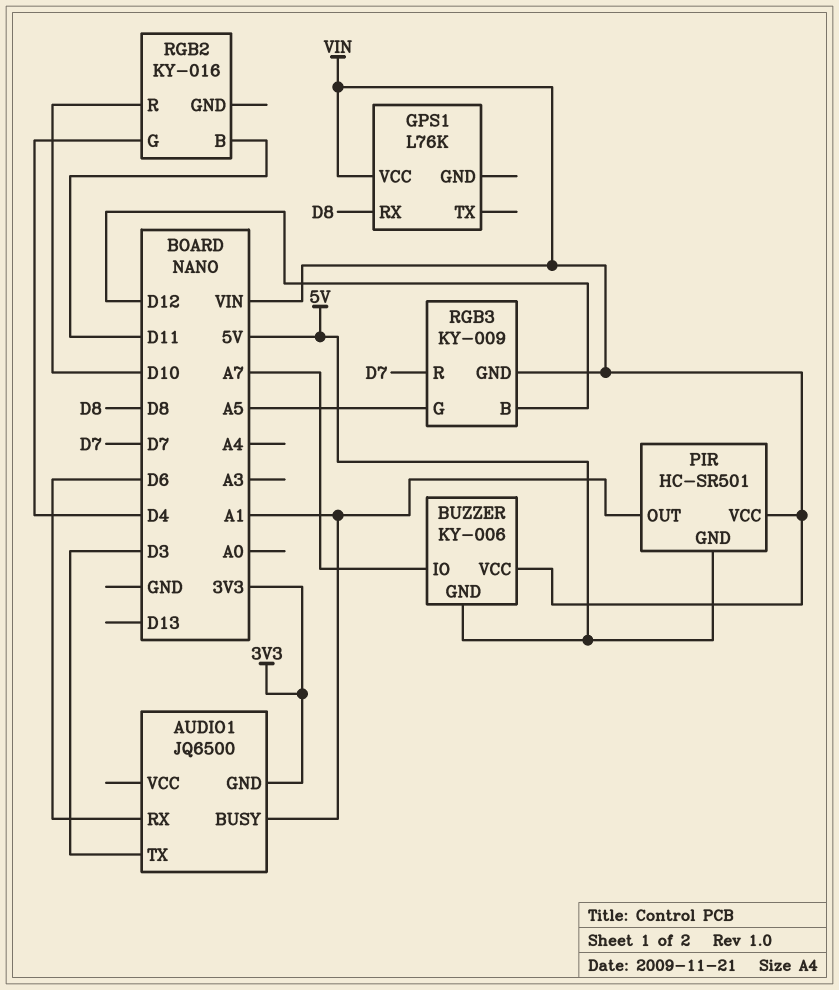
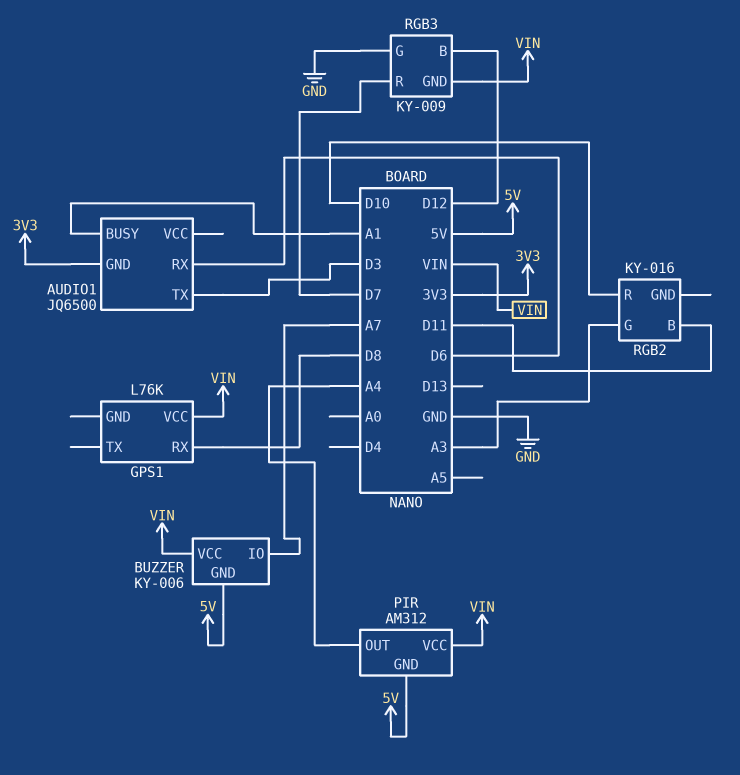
PIR: HC-SR501 -> AM312
PIR pin OUT: A1 -> A4
RGB2 pin G: D4 -> A3
RGB3 pin G: A5 -> GND

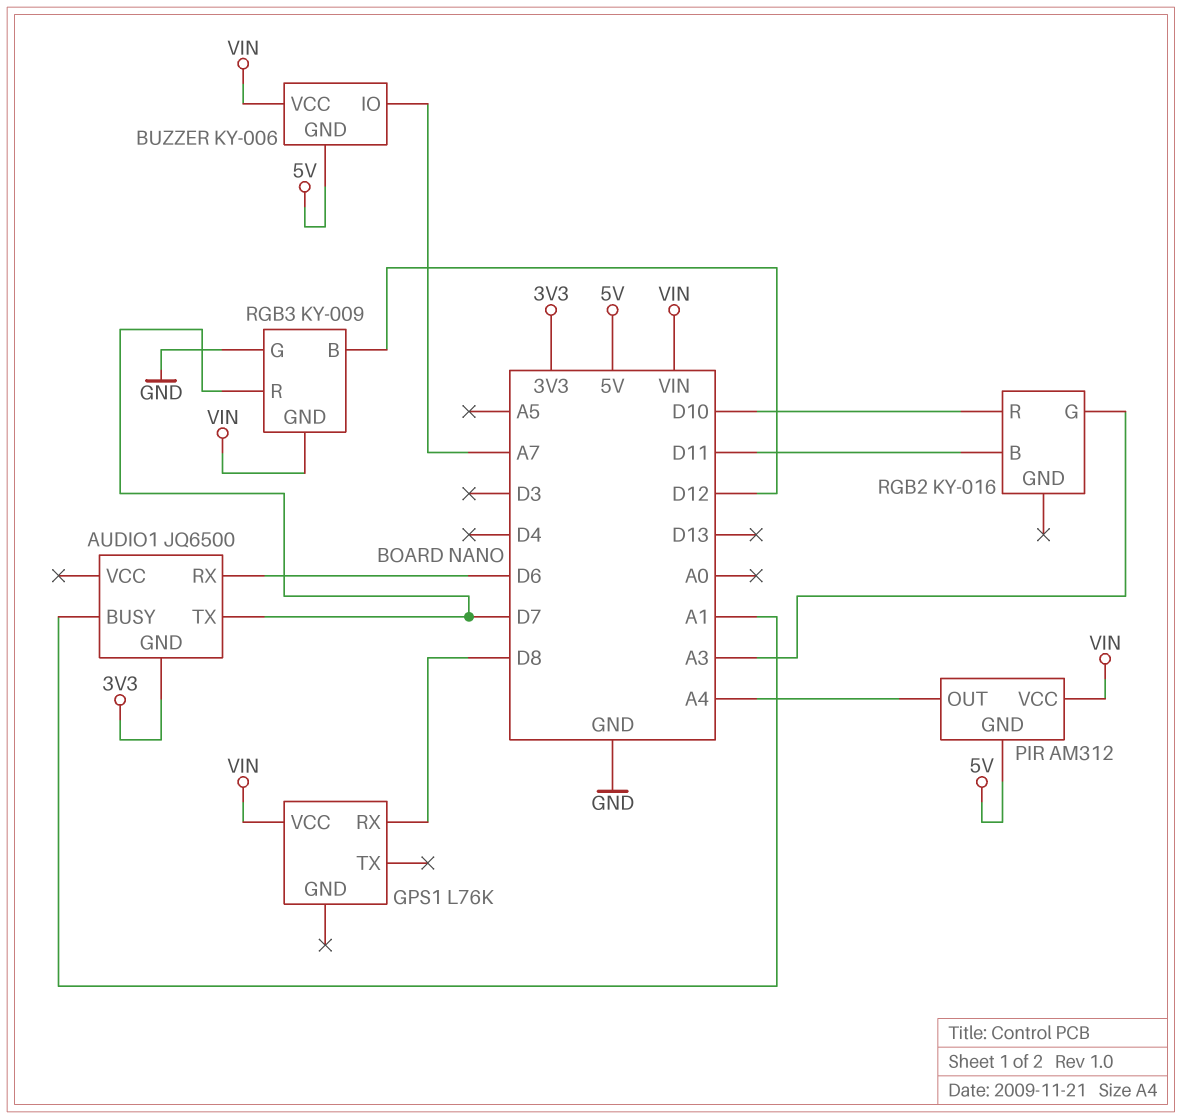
AUDIO1 pin TX: D3 -> D7

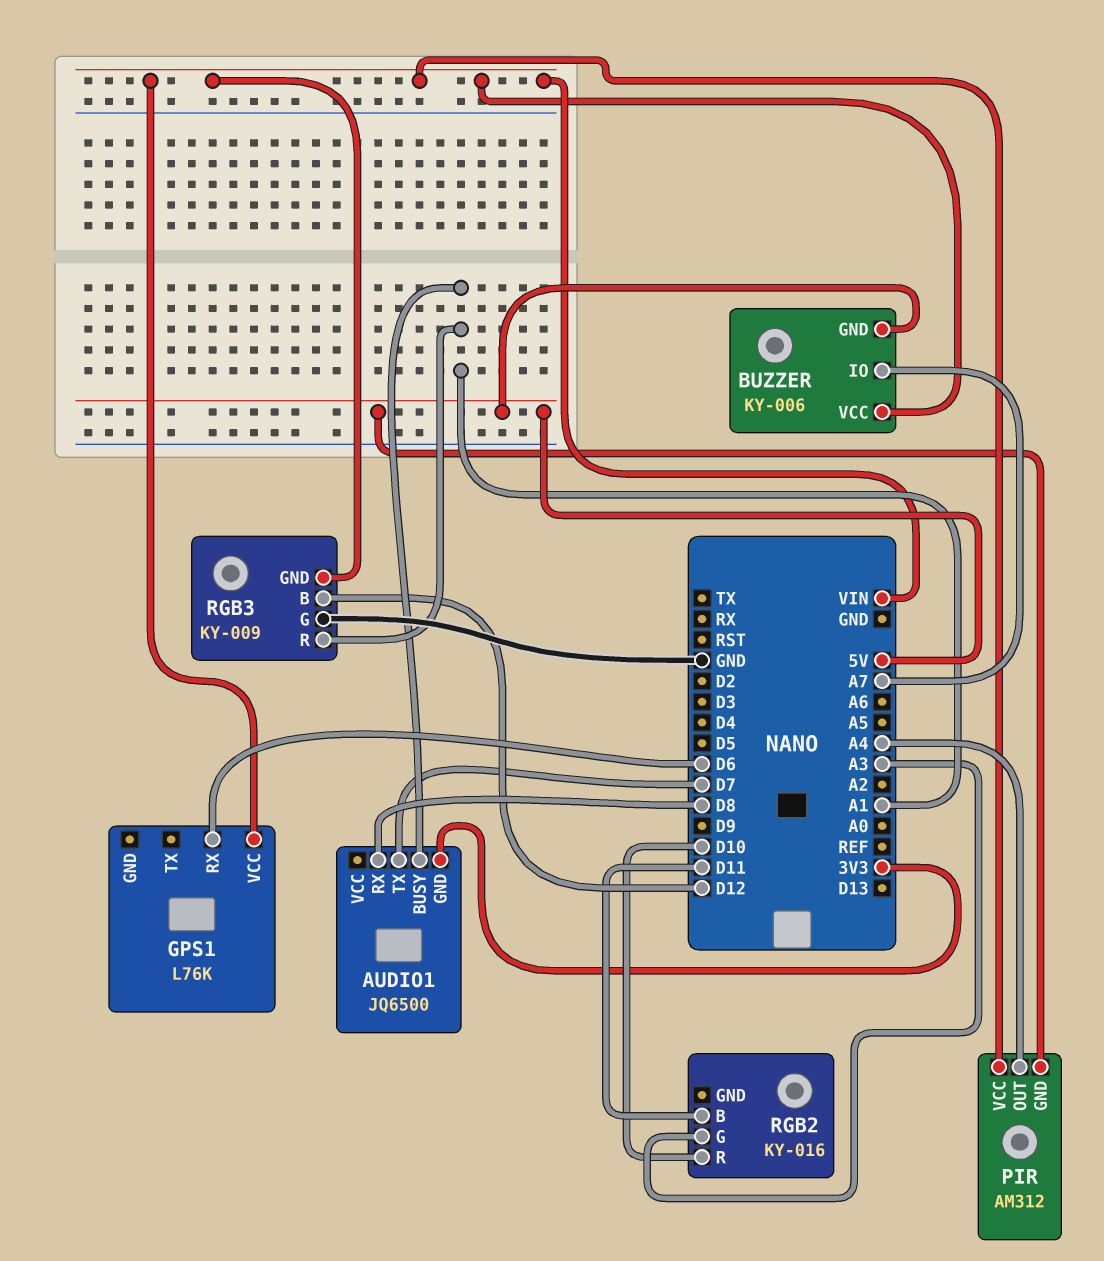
AUDIO1 pin RX: D6 -> D8
GPS1 pin RX: D8 -> D6
RGB3 pin R: D7 -> A1

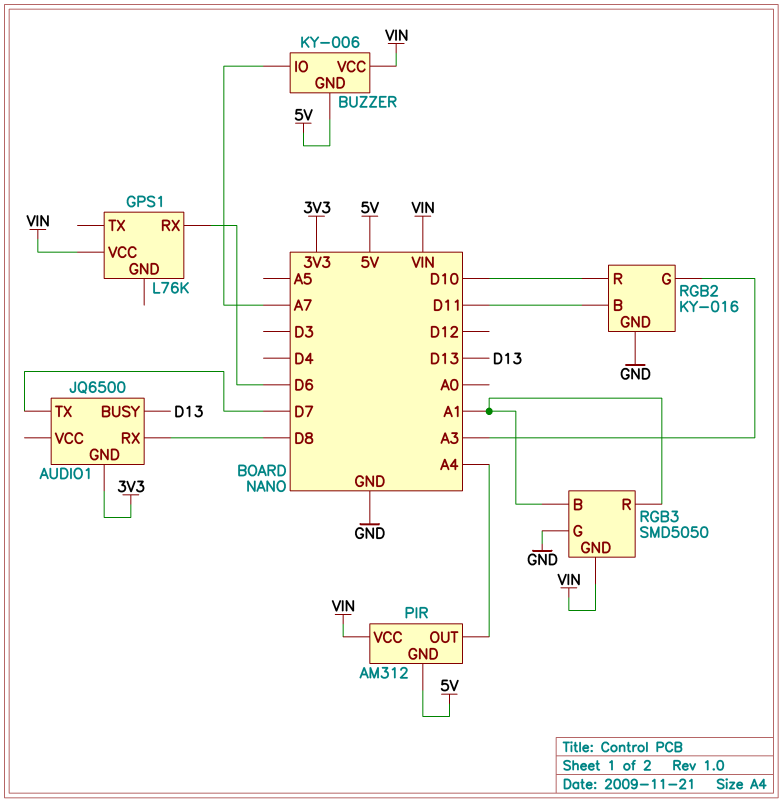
AUDIO1 pin BUSY: A1 -> D13
RGB2 pin GND: none -> GND
RGB3: KY-009 -> SMD5050
RGB3 pin B: D12 -> A1

